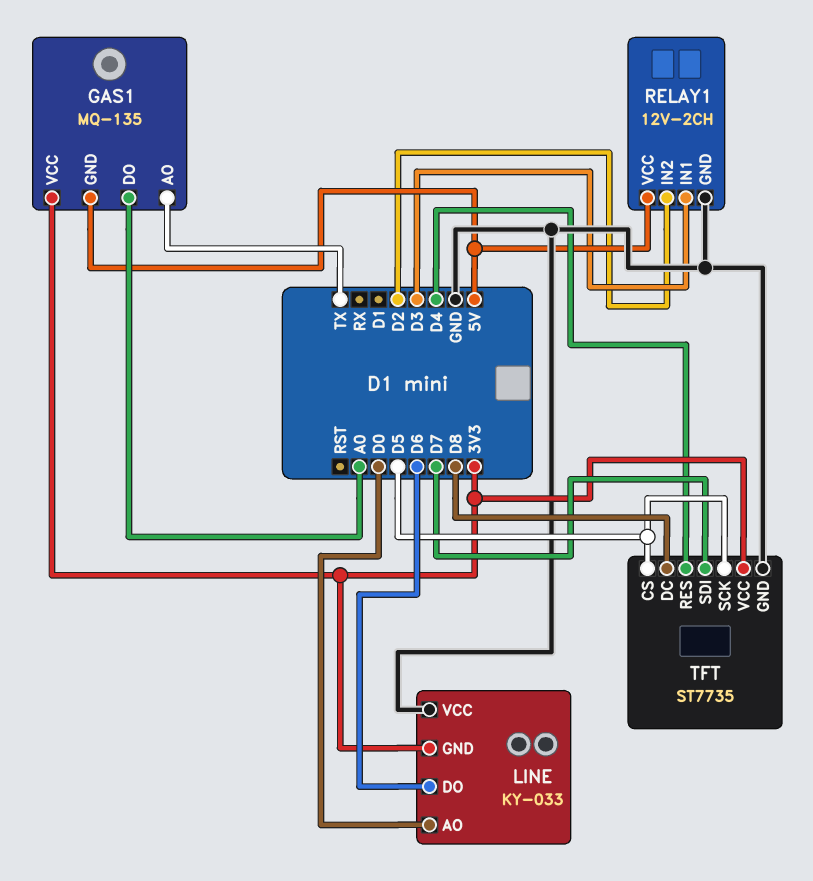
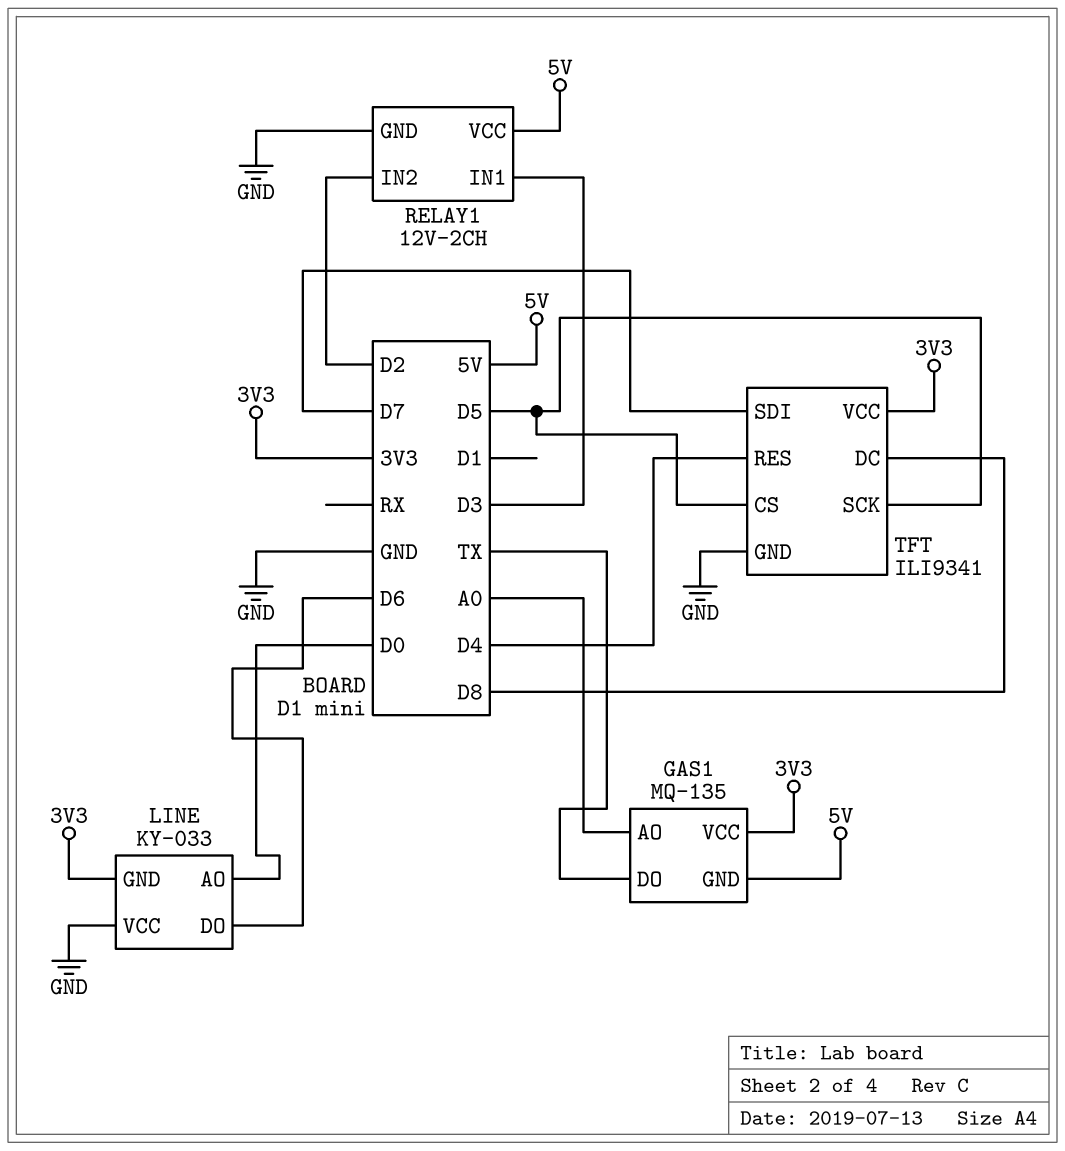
GAS1 pin AO: TX -> A0
GAS1 pin DO: A0 -> TX
TFT: ST7735 -> ILI9341

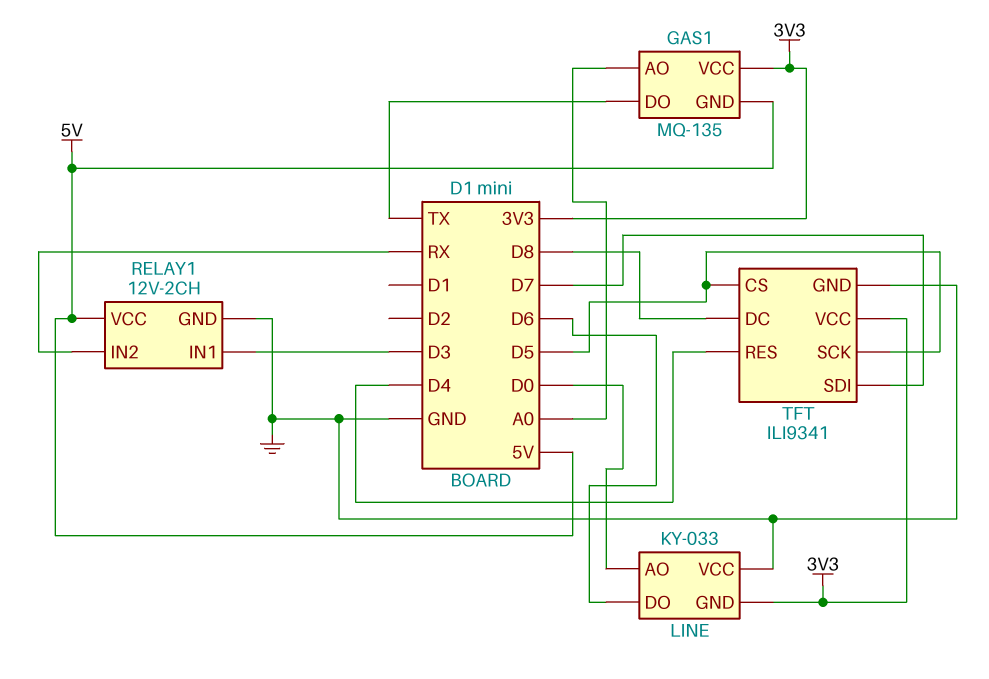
RELAY1 pin IN2: D2 -> RX

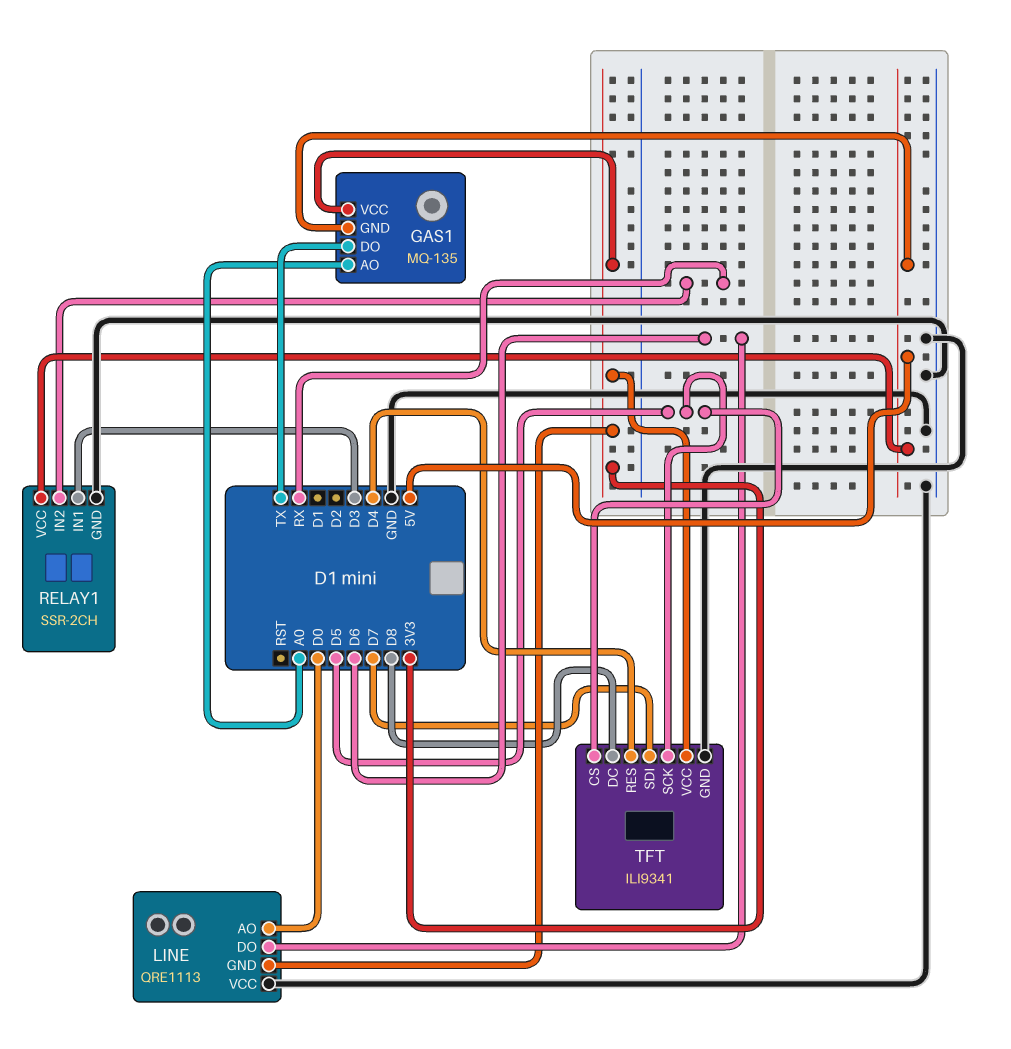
LINE: KY-033 -> QRE1113
RELAY1: 12V-2CH -> SSR-2CH

